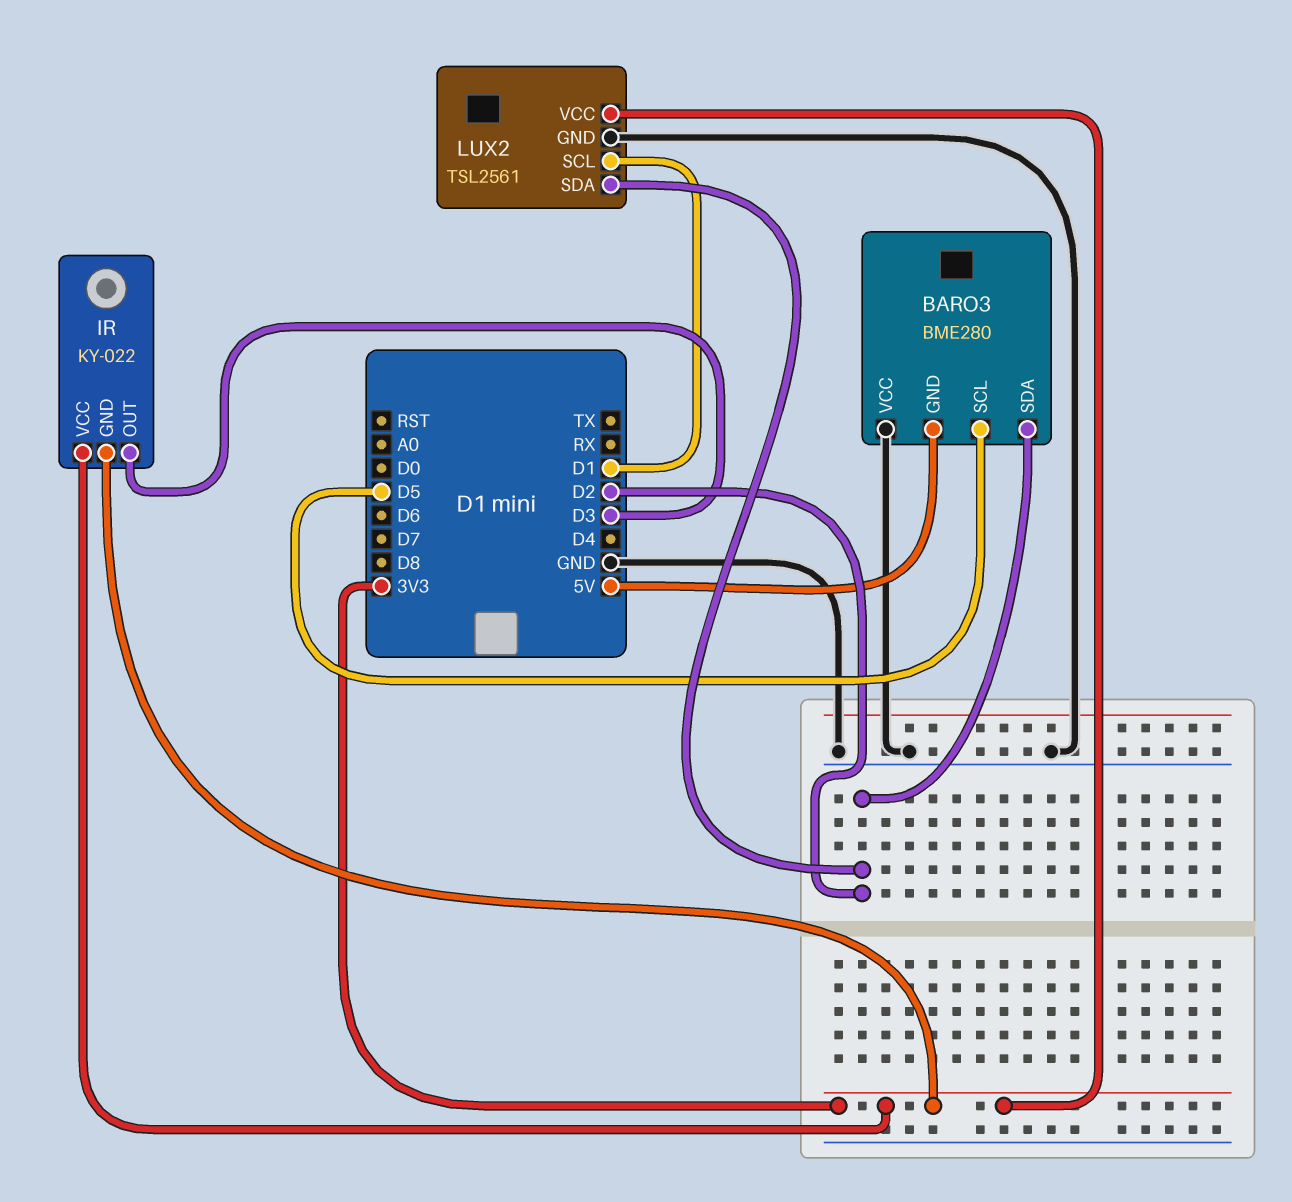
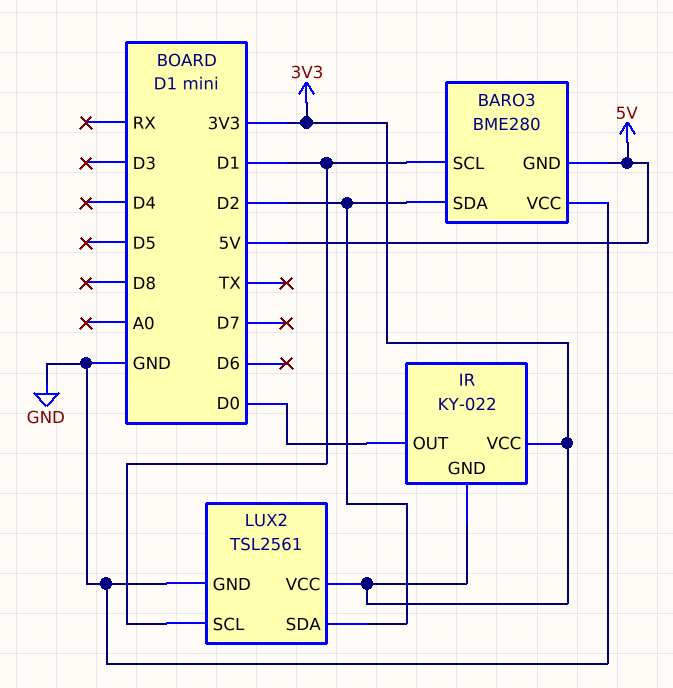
BARO3 pin SCL: D5 -> D1
IR pin OUT: D3 -> D0

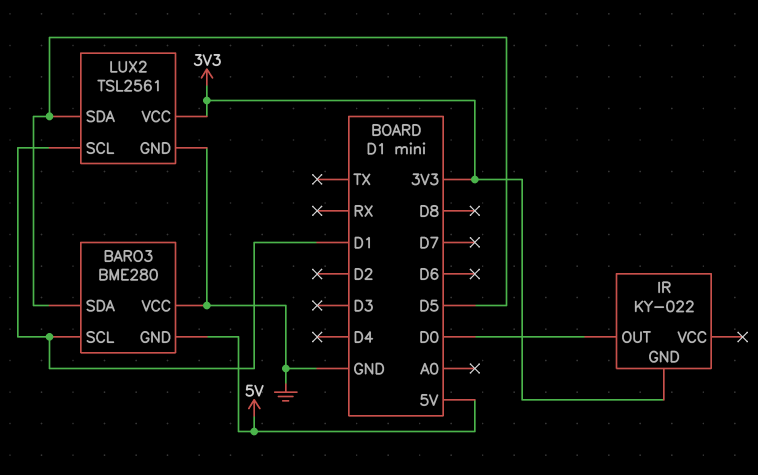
BARO3 pin SDA: D2 -> D5
IR pin VCC: 3V3 -> none
LUX2 pin SDA: D2 -> D5

